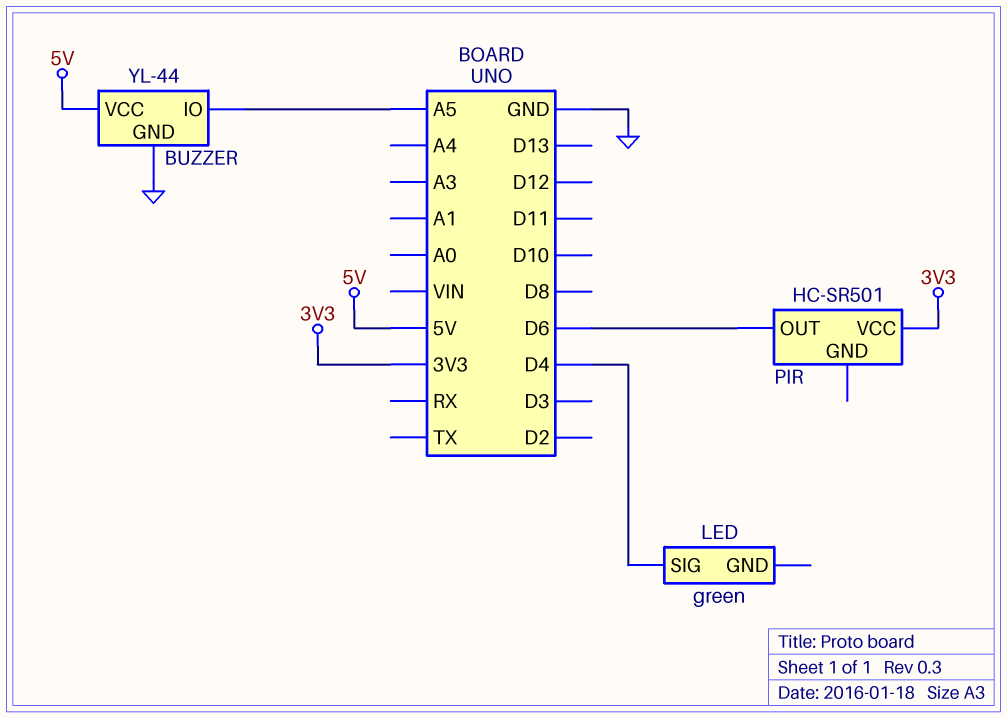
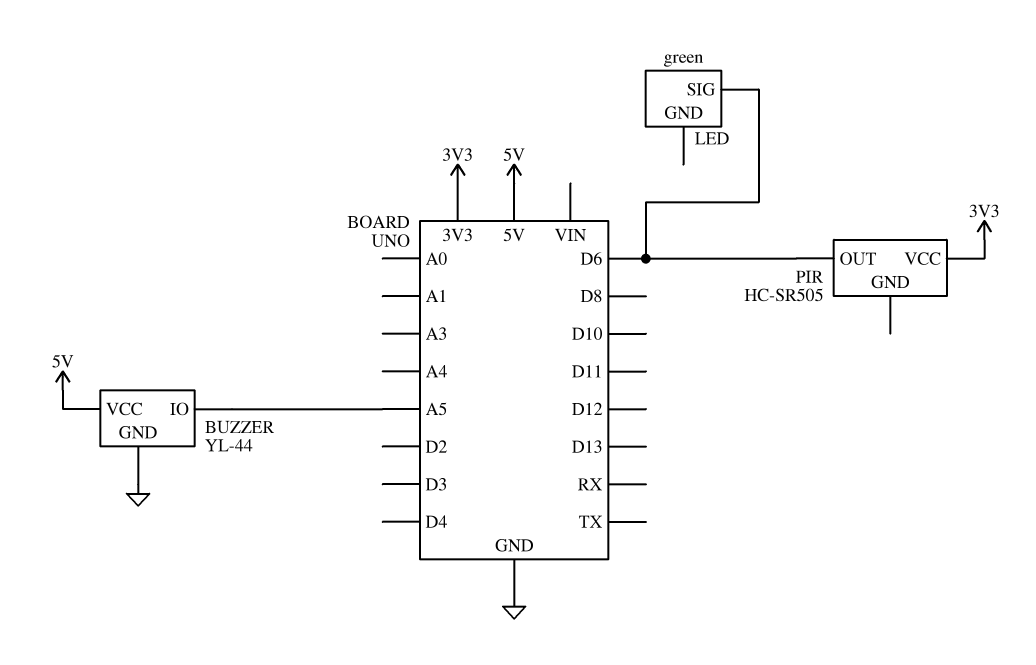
LED pin SIG: D4 -> D6
PIR: HC-SR501 -> HC-SR505

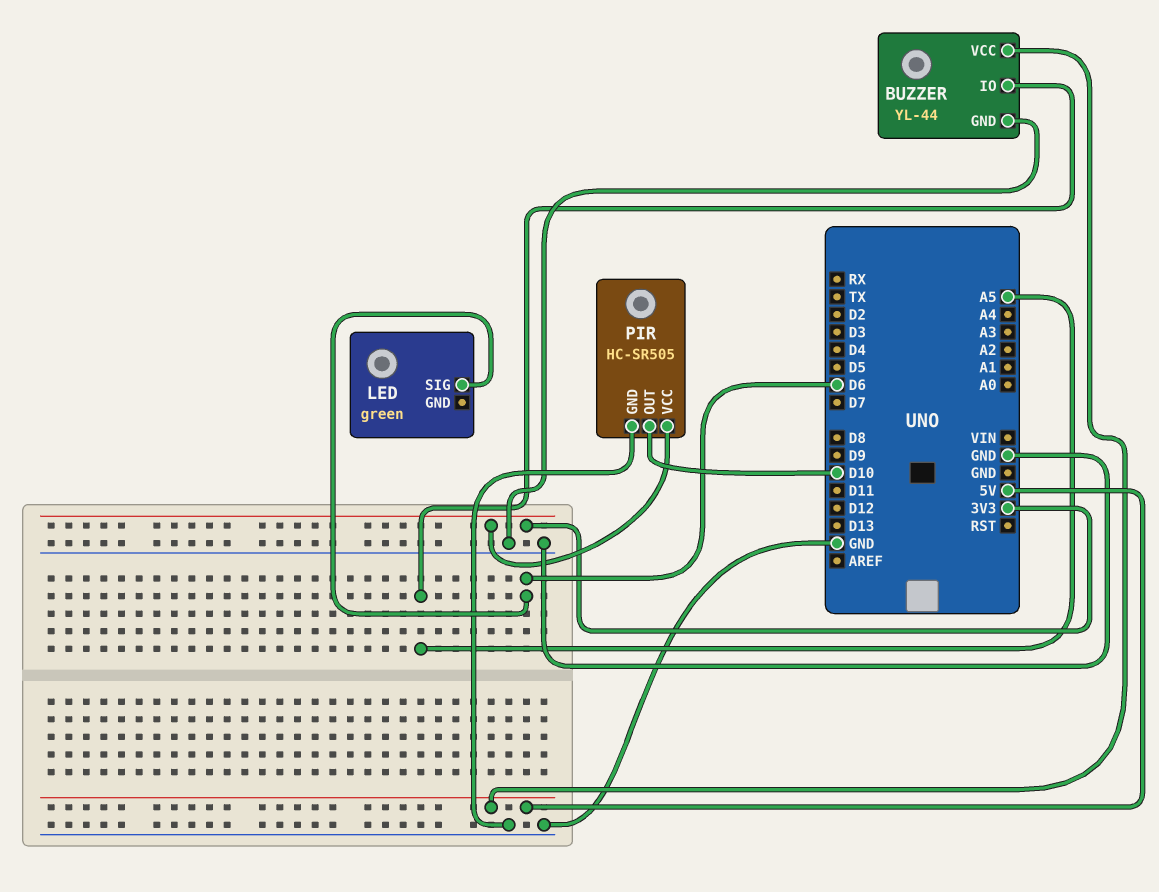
PIR pin GND: none -> GND
PIR pin OUT: D6 -> D10

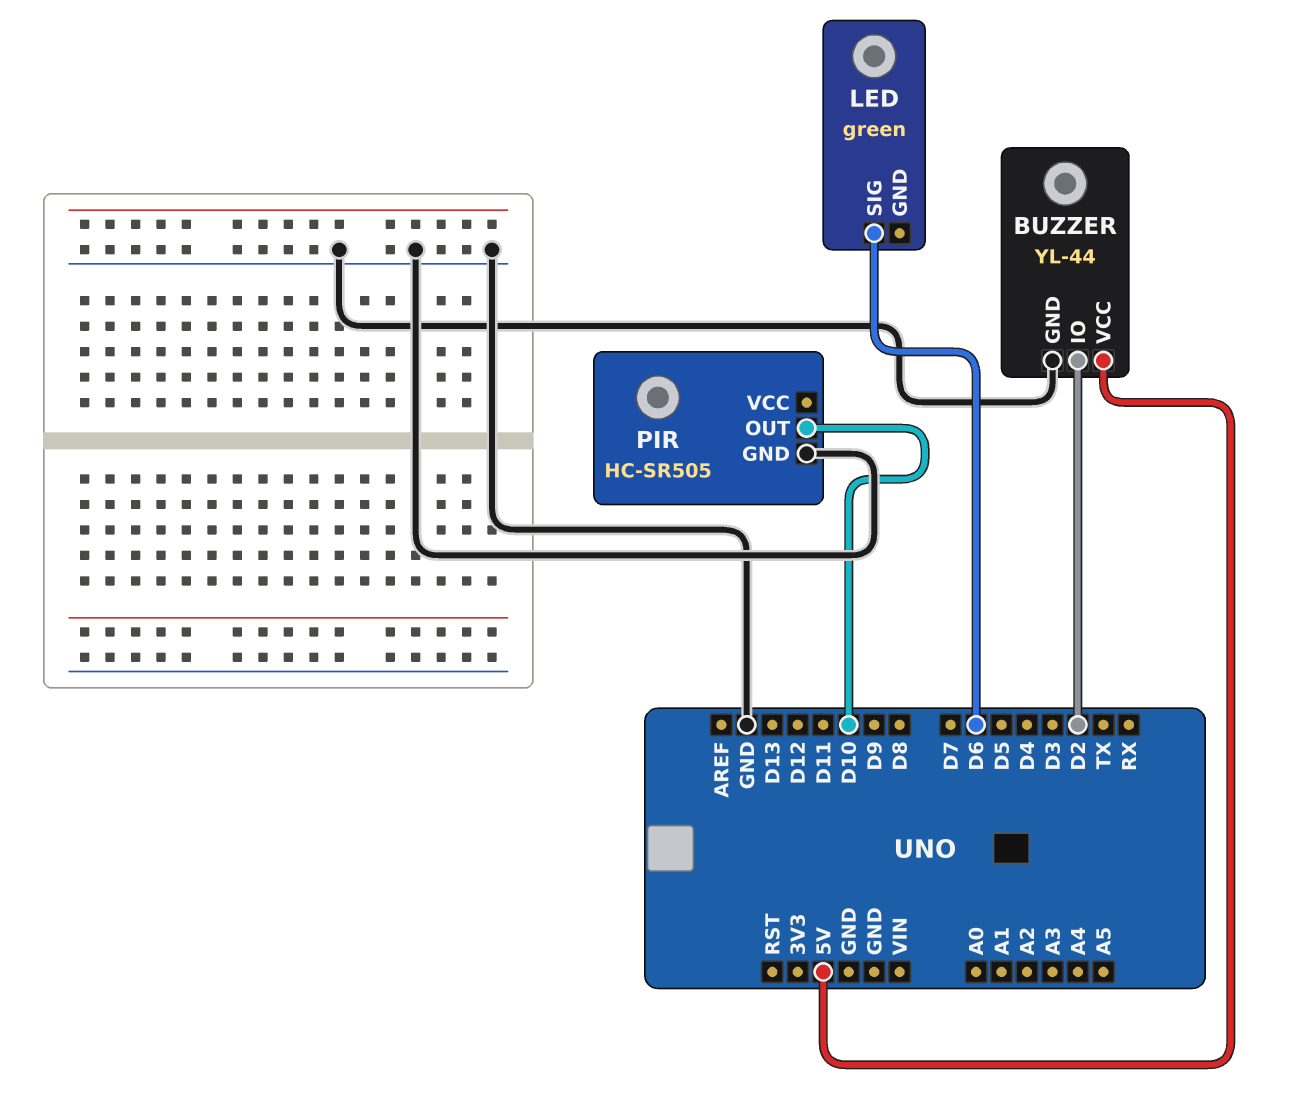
BUZZER pin IO: A5 -> D2
PIR pin VCC: 3V3 -> none

